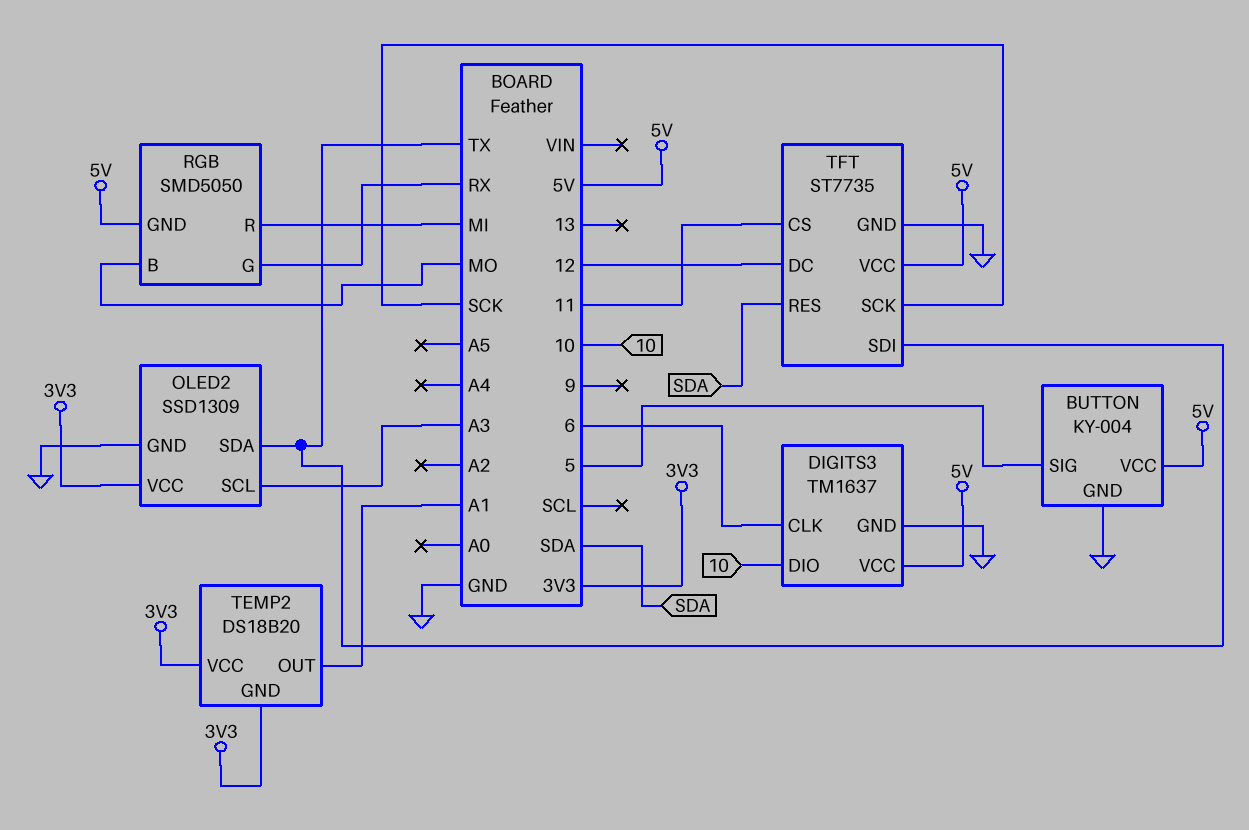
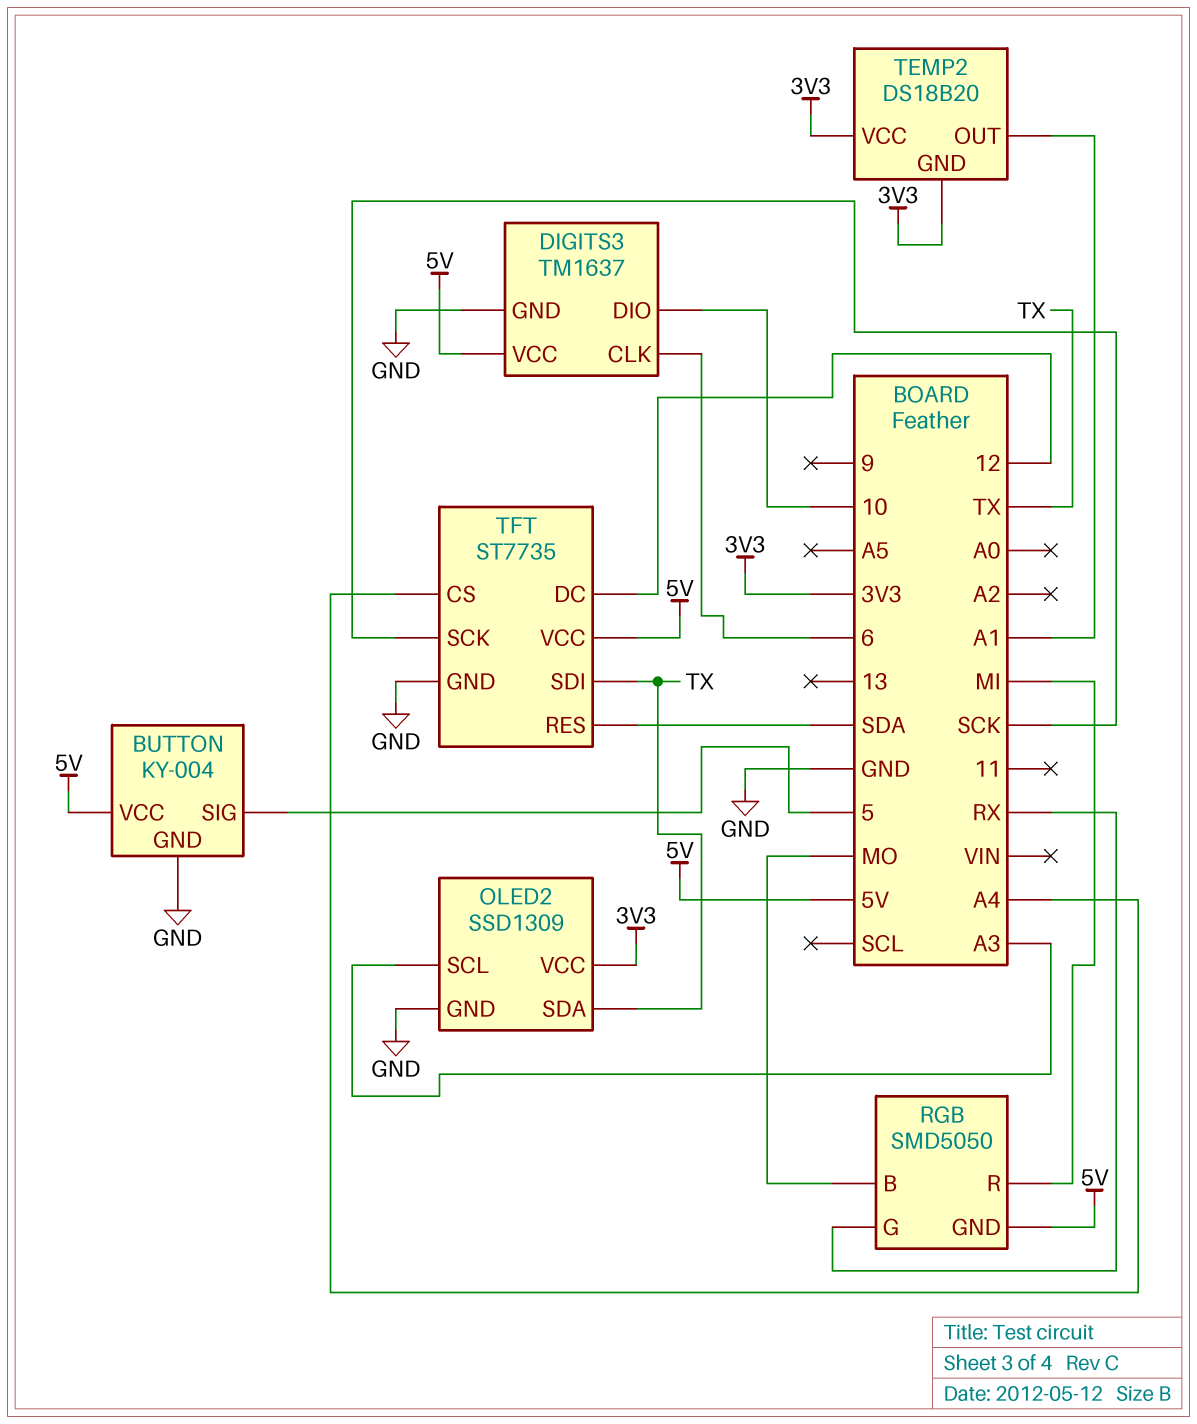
TFT pin CS: 11 -> A4

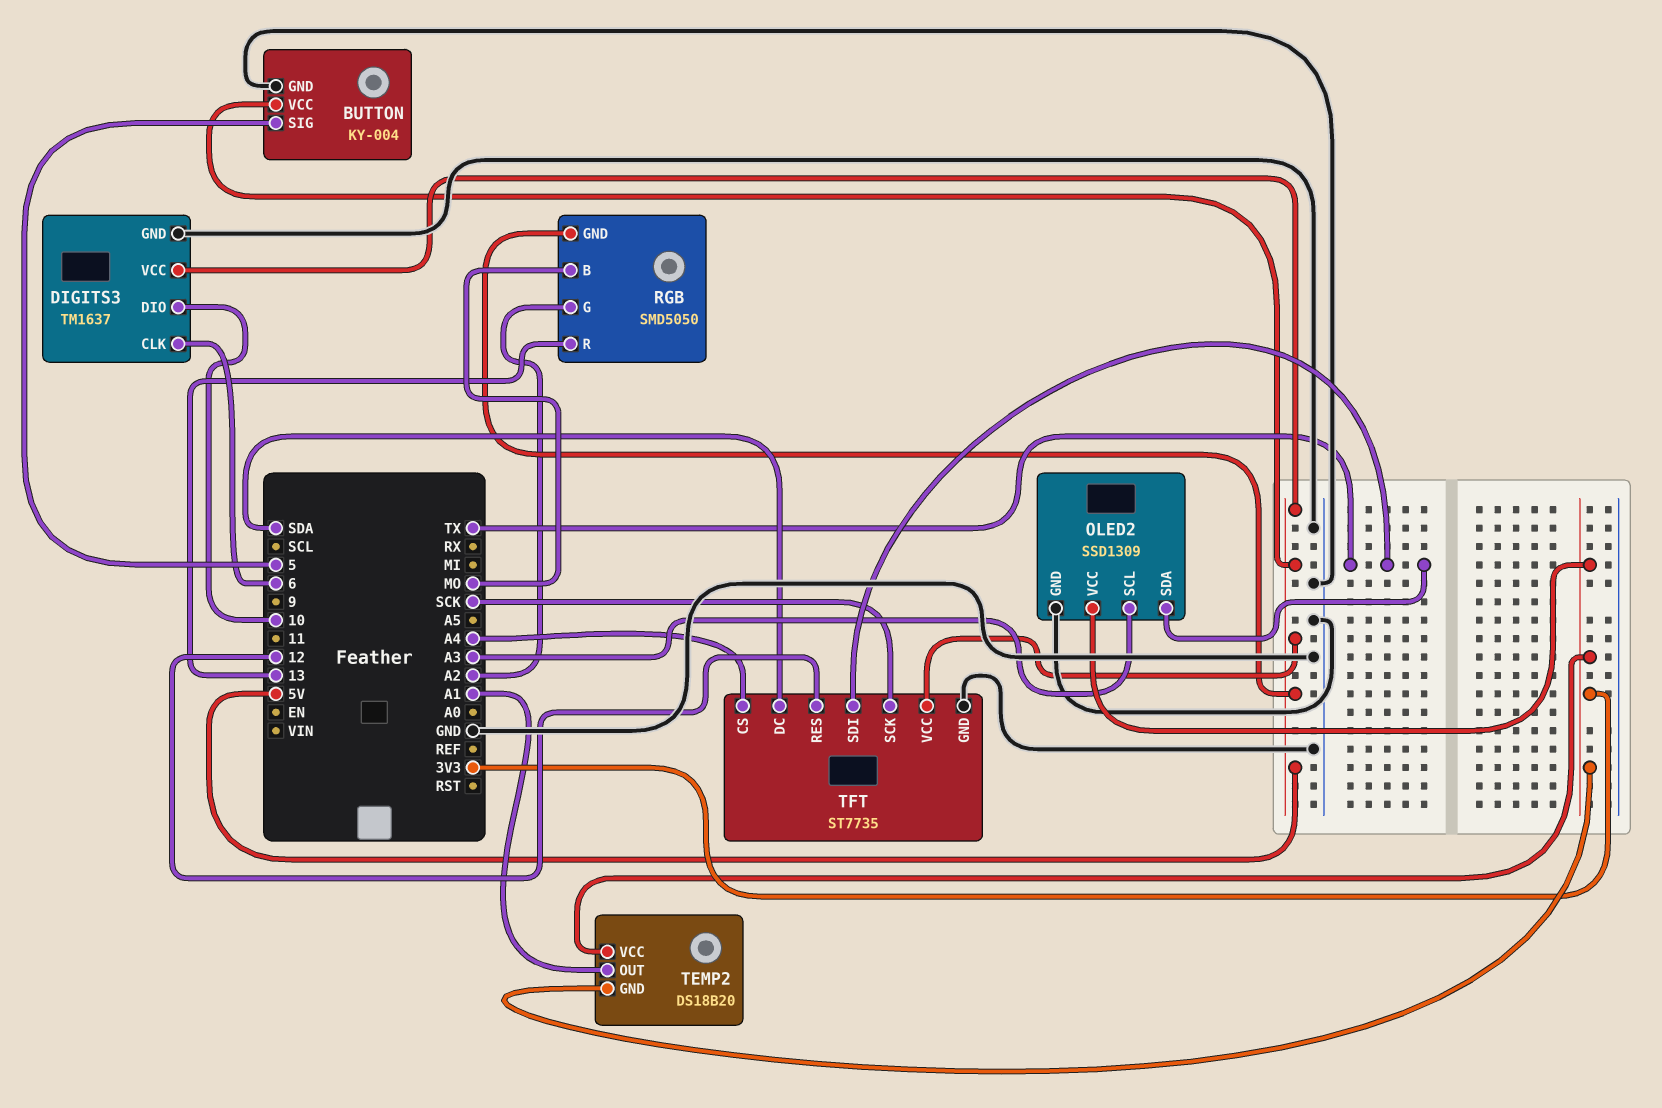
RGB pin G: RX -> A2
RGB pin R: MI -> 13
TFT pin DC: 12 -> SDA
TFT pin RES: SDA -> 12

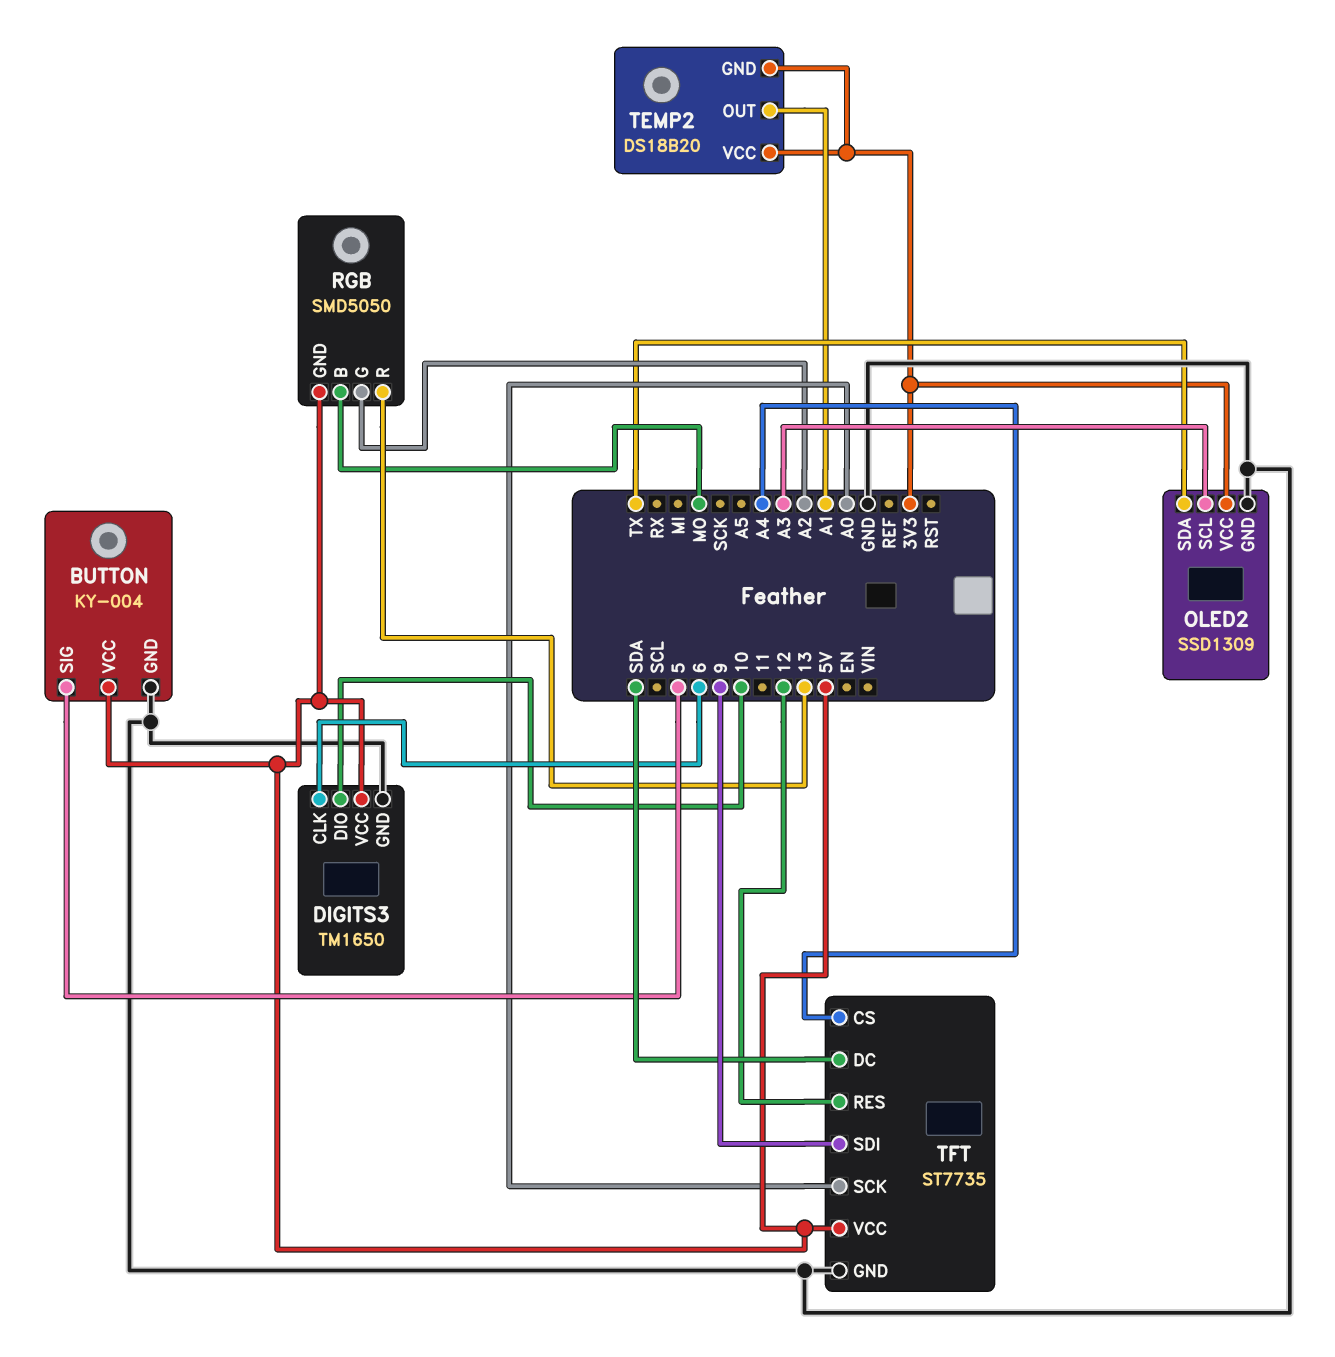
DIGITS3: TM1637 -> TM1650
TFT pin SCK: SCK -> A0
TFT pin SDI: TX -> 9

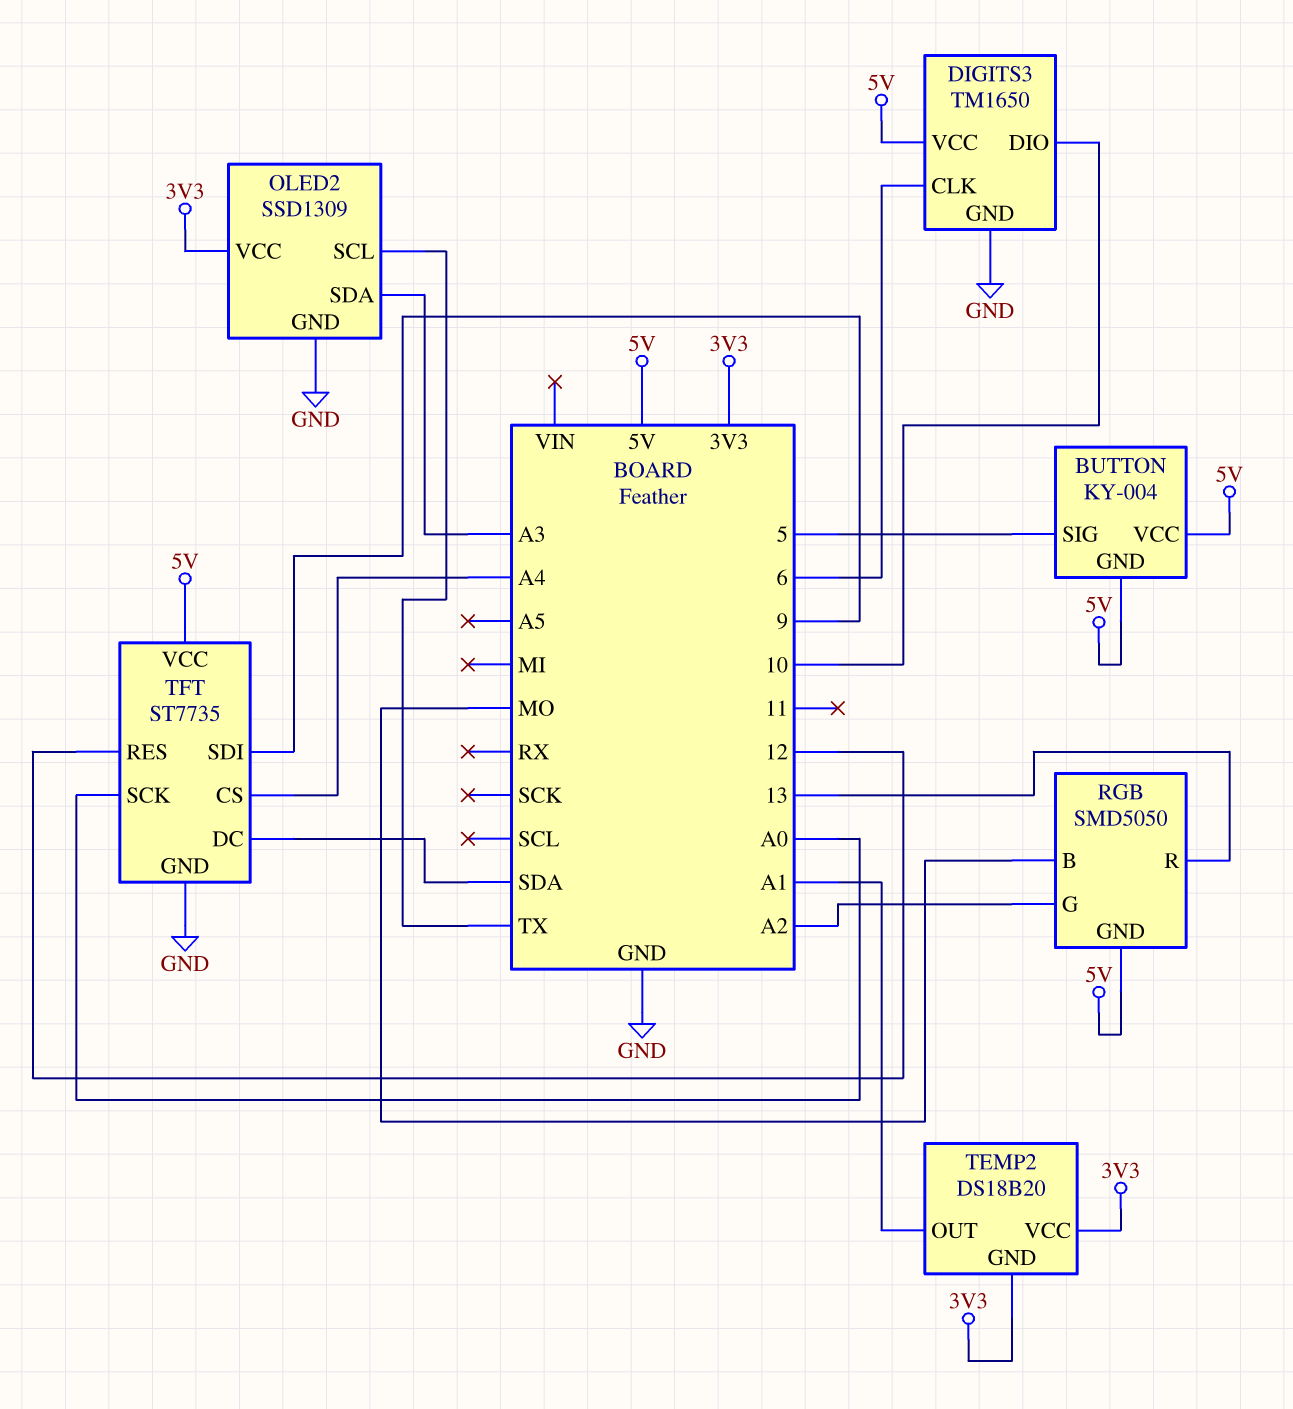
BUTTON pin GND: GND -> 5V
OLED2 pin SCL: A3 -> TX
OLED2 pin SDA: TX -> A3

